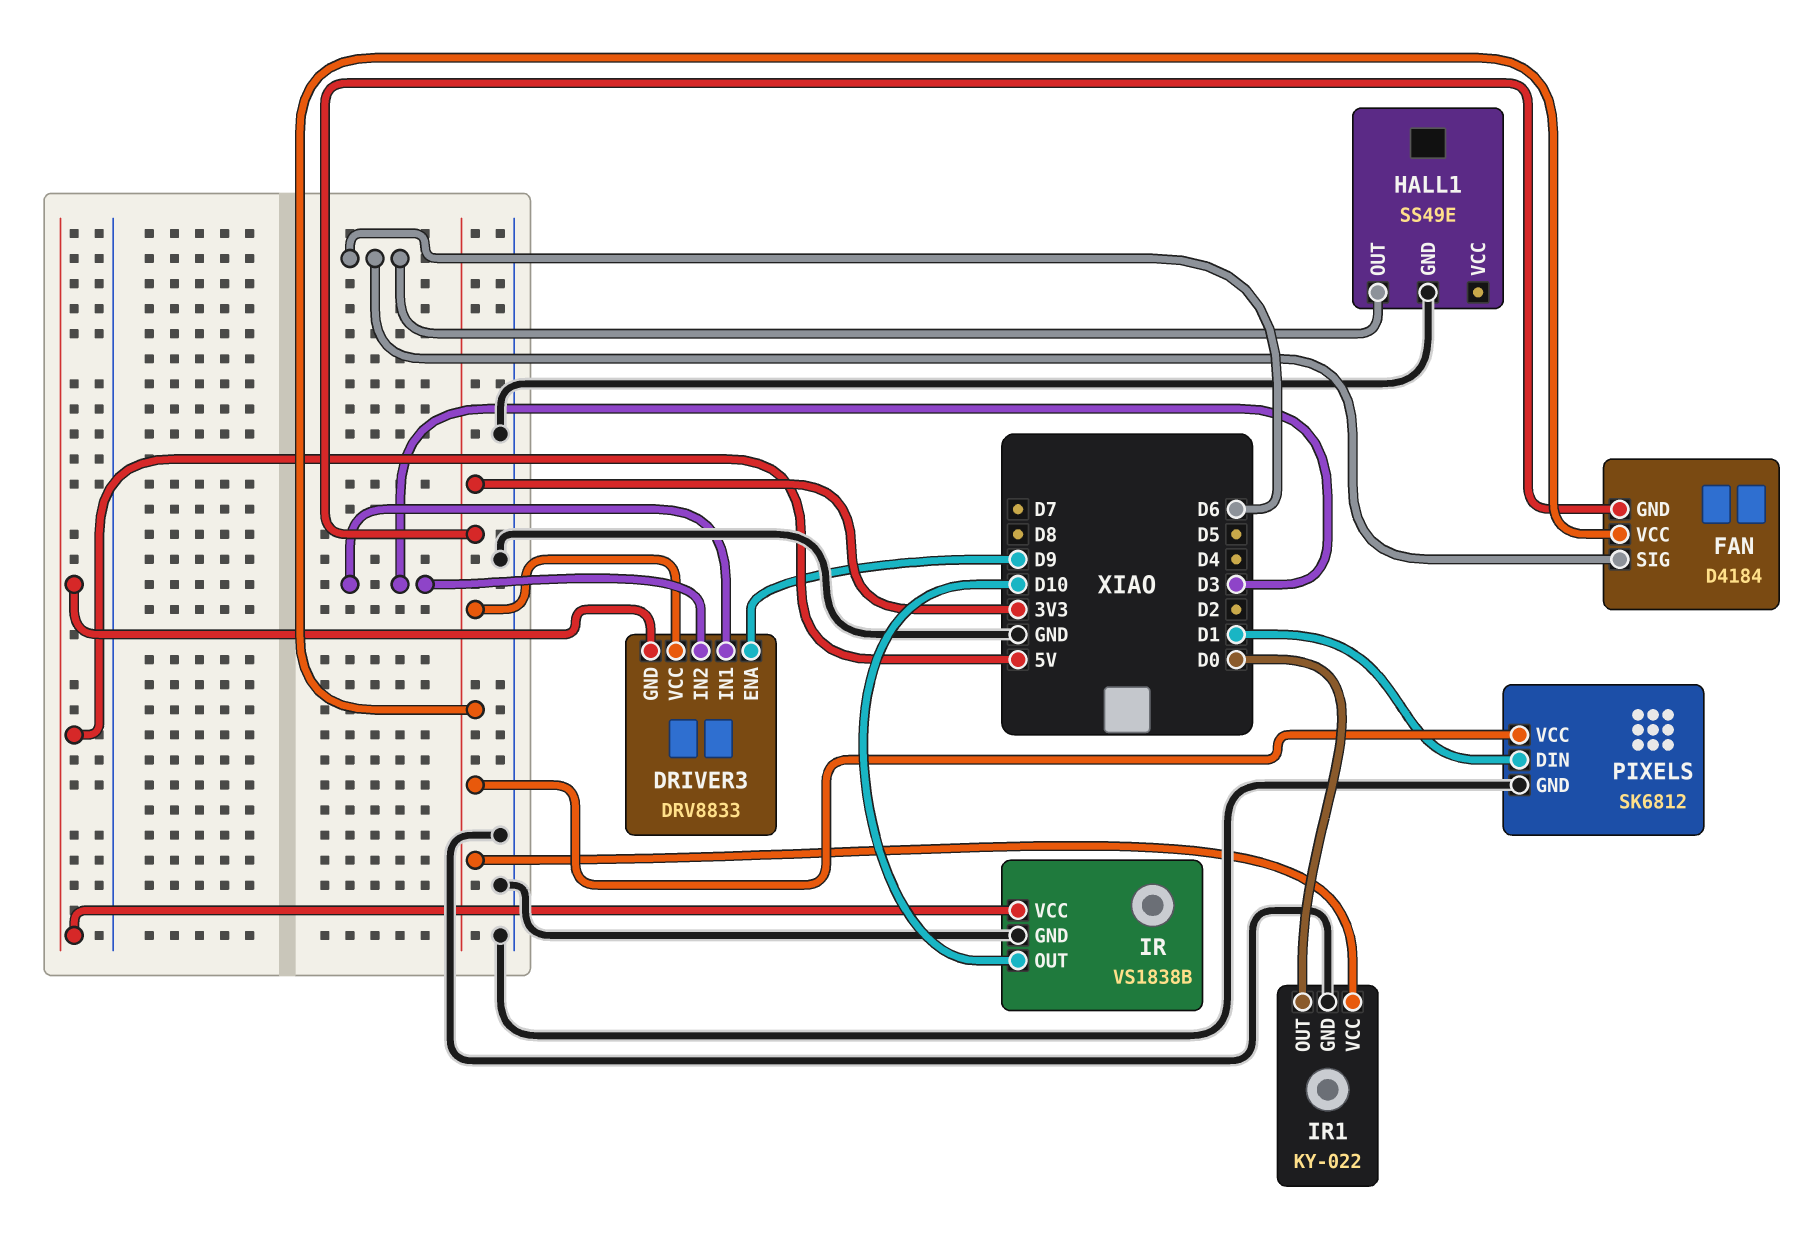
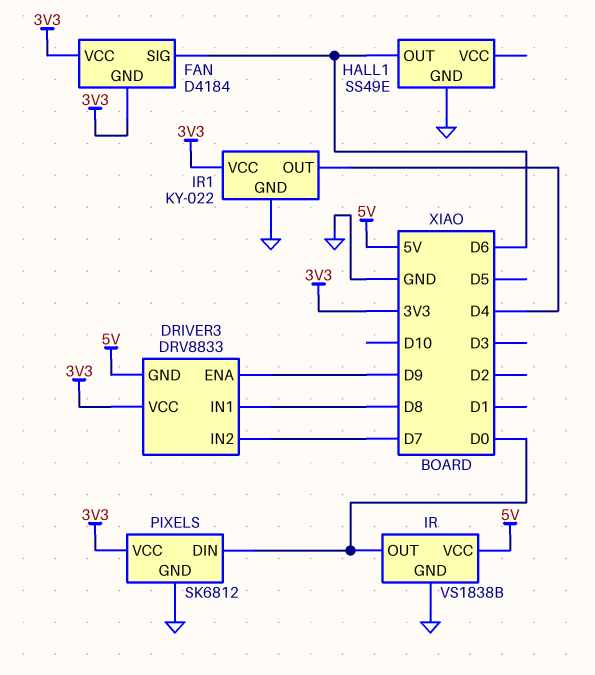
DRIVER3 pin IN1: D3 -> D8
DRIVER3 pin IN2: D3 -> D7
IR pin OUT: D10 -> D0
IR1 pin OUT: D0 -> D4
PIXELS pin DIN: D1 -> D0

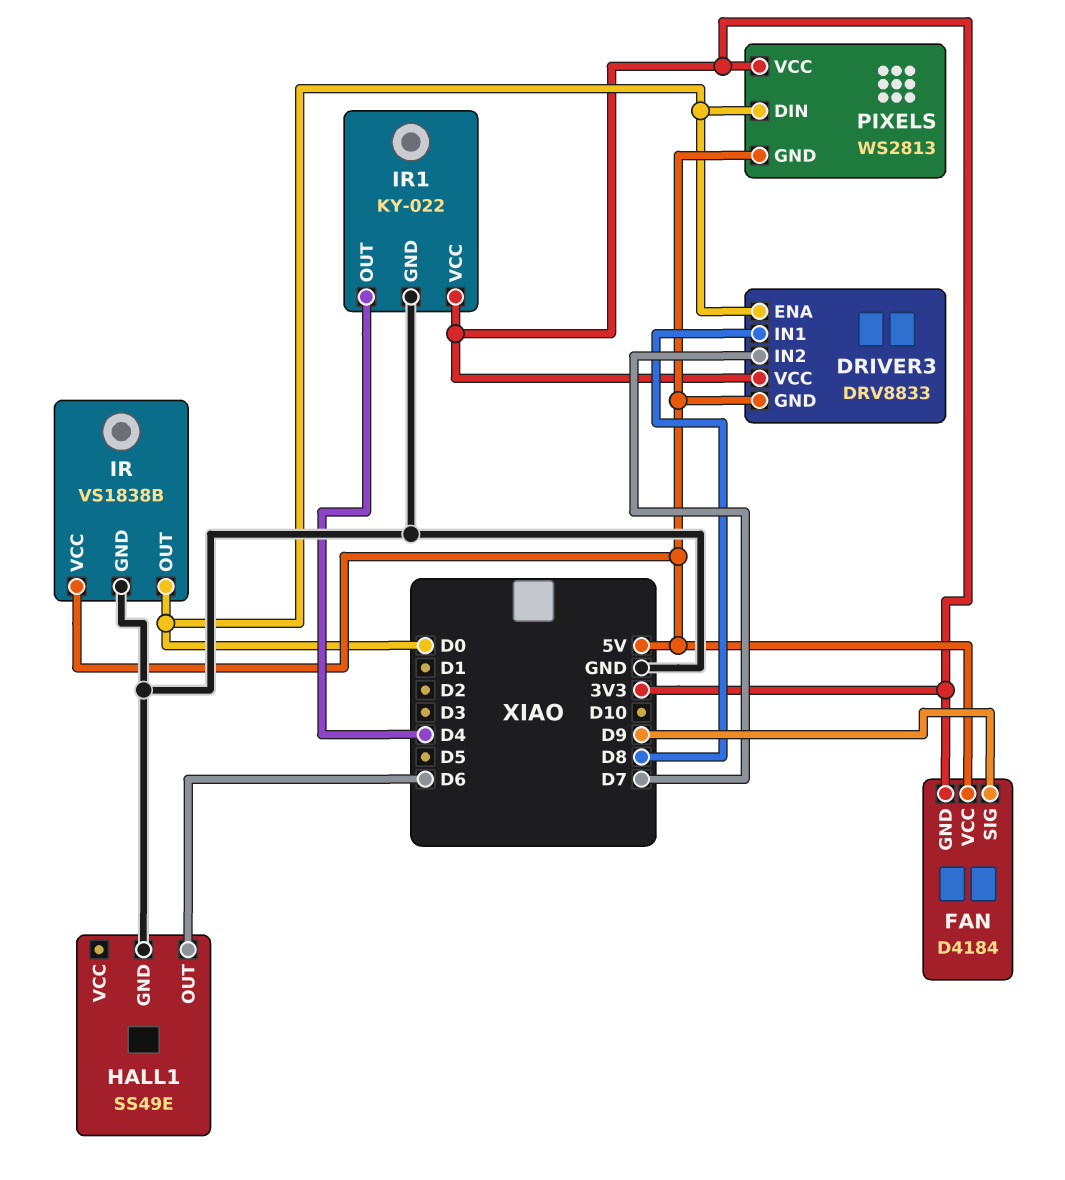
DRIVER3 pin ENA: D9 -> D0
FAN pin SIG: D6 -> D9
FAN pin VCC: 3V3 -> 5V
PIXELS: SK6812 -> WS2813
PIXELS pin GND: GND -> 5V

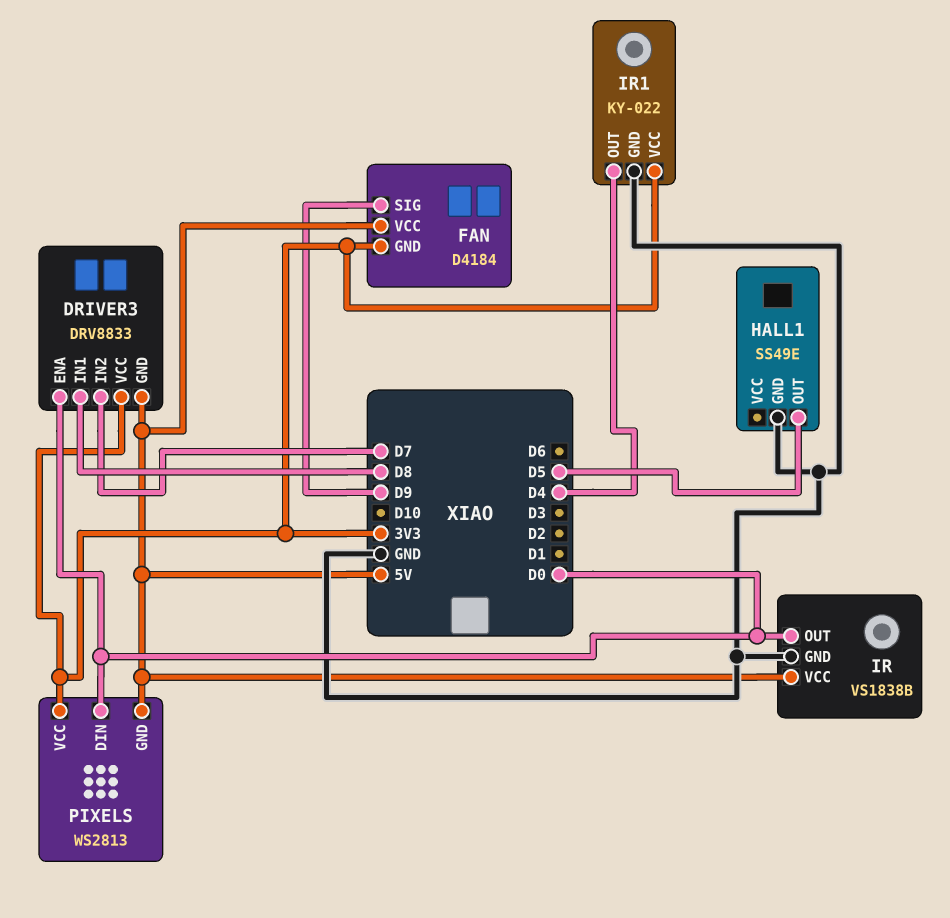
HALL1 pin OUT: D6 -> D5

